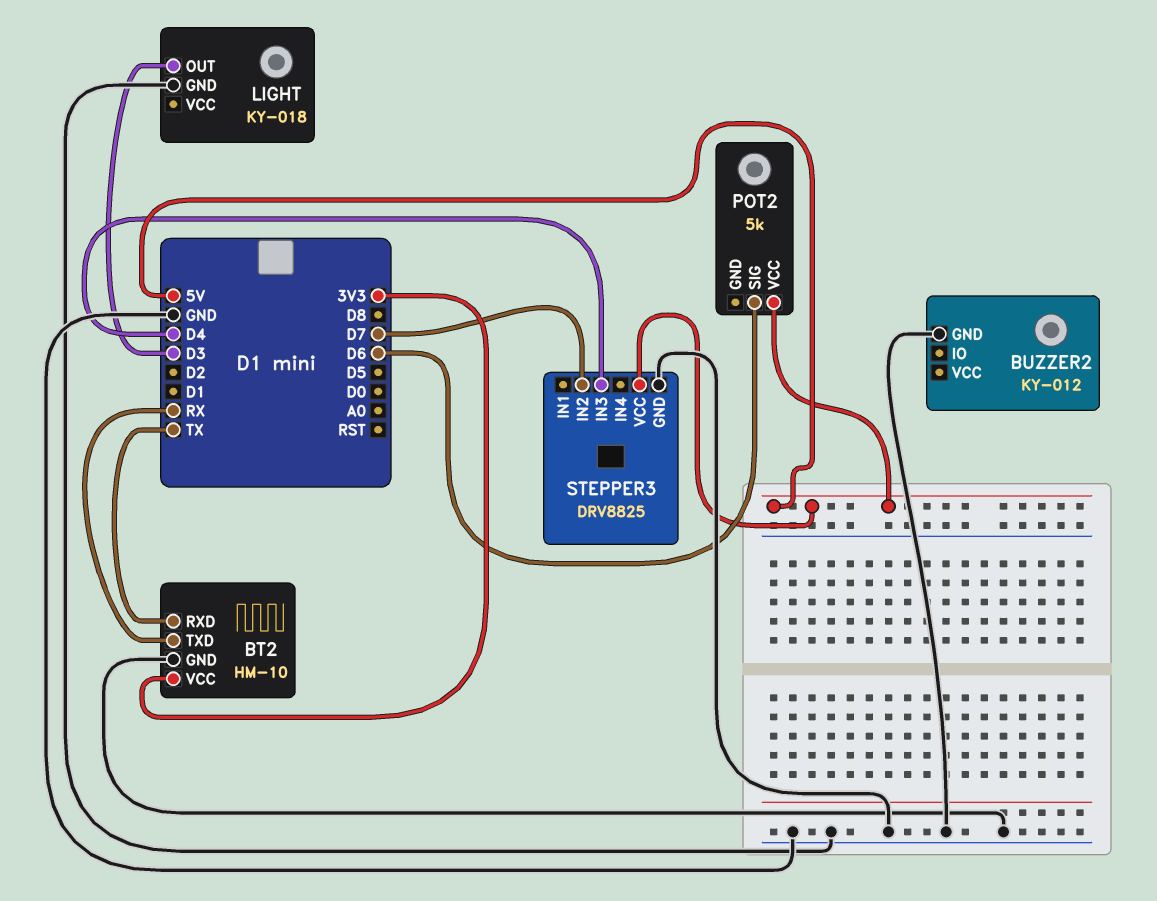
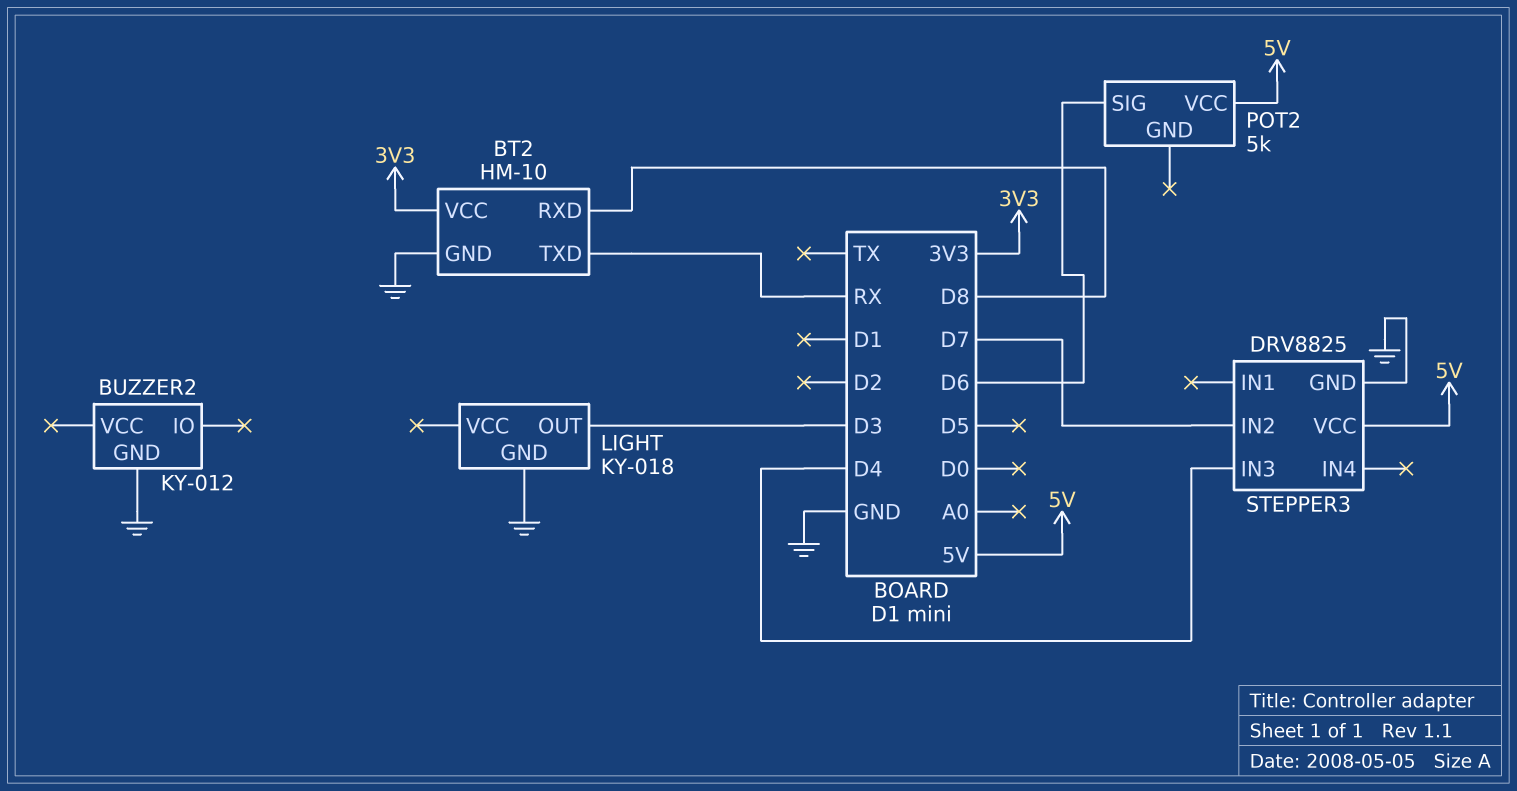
BT2 pin RXD: TX -> D8

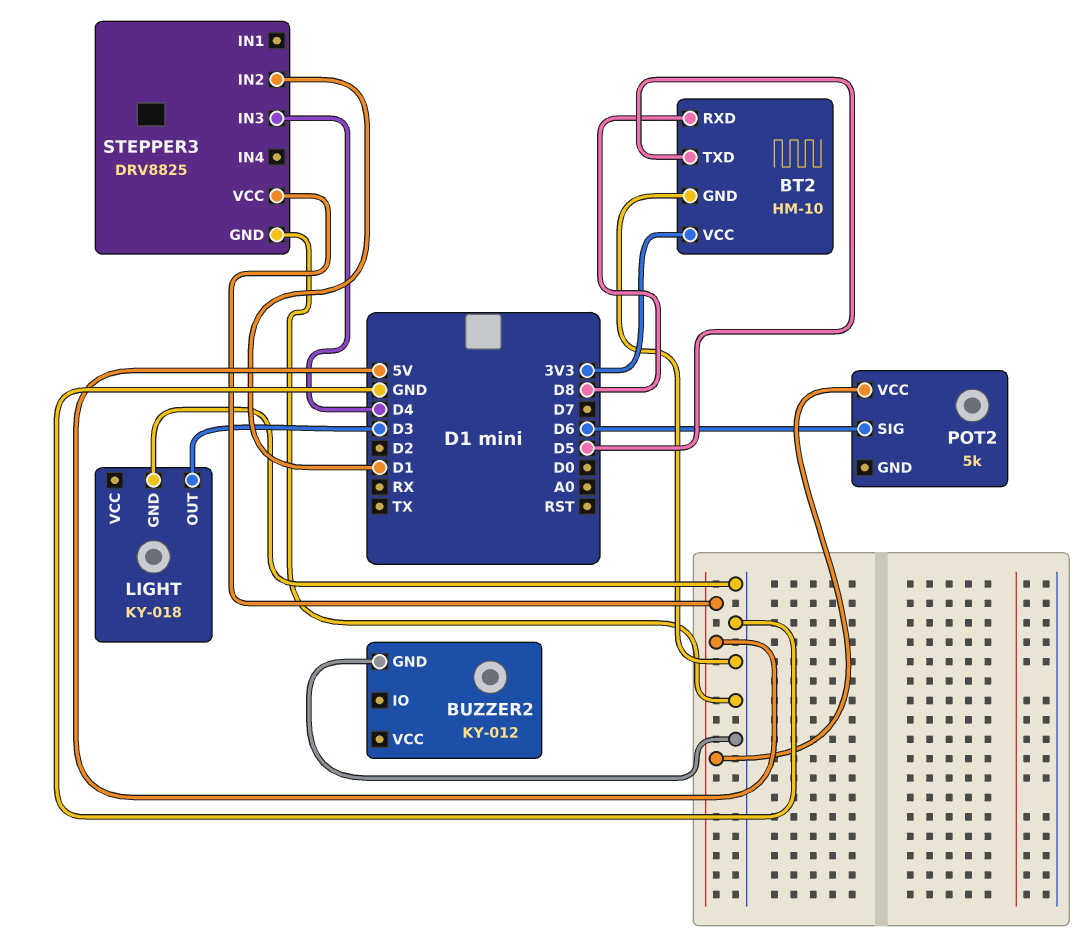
BT2 pin TXD: RX -> D5
STEPPER3 pin IN2: D7 -> D1

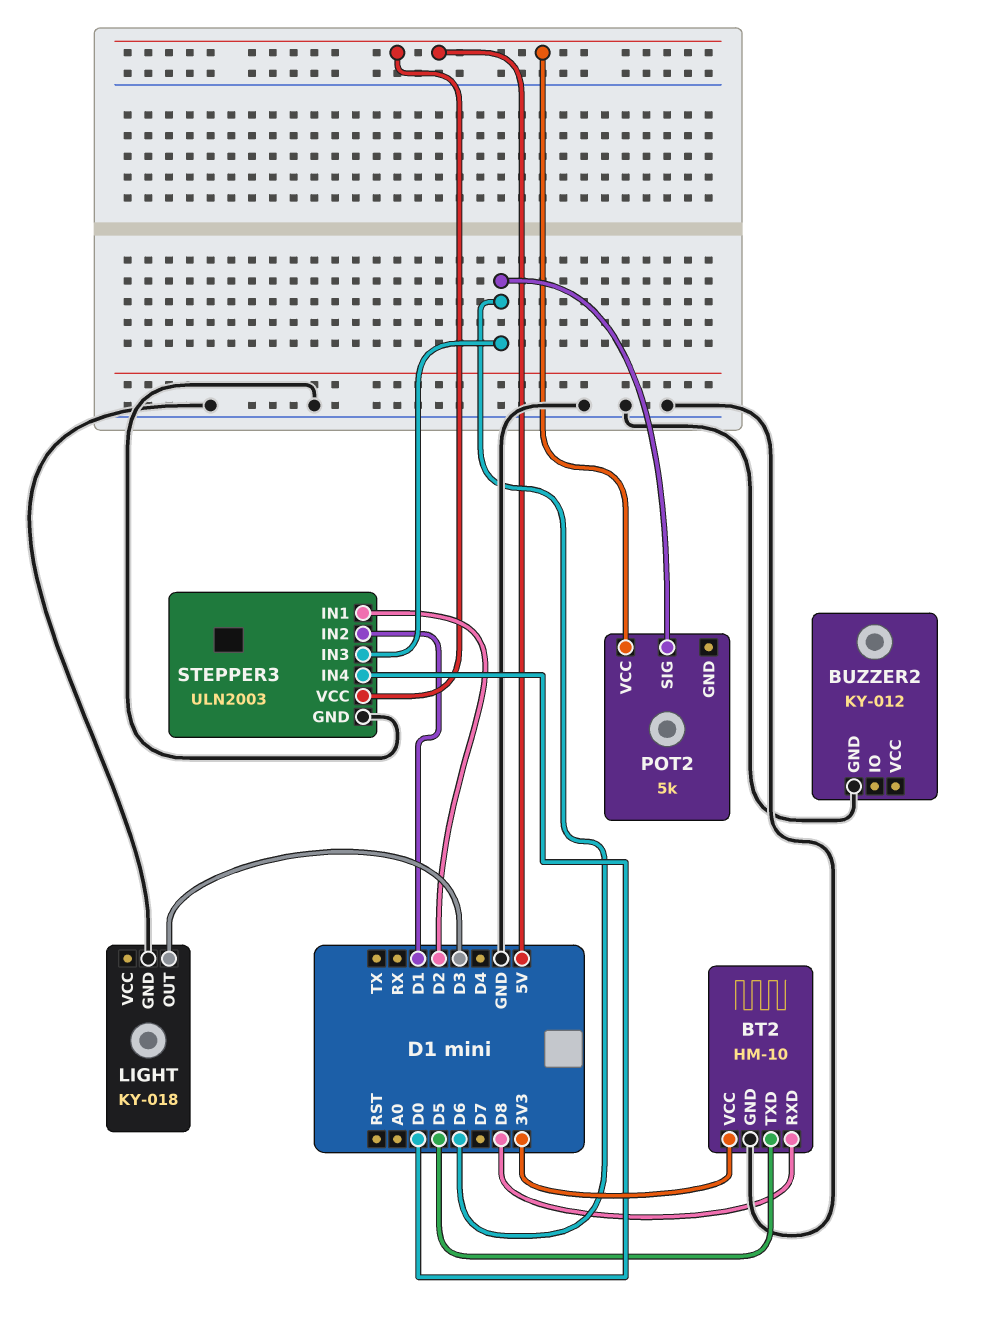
STEPPER3: DRV8825 -> ULN2003
STEPPER3 pin IN1: none -> D2
STEPPER3 pin IN3: D4 -> D6
STEPPER3 pin IN4: none -> D0

